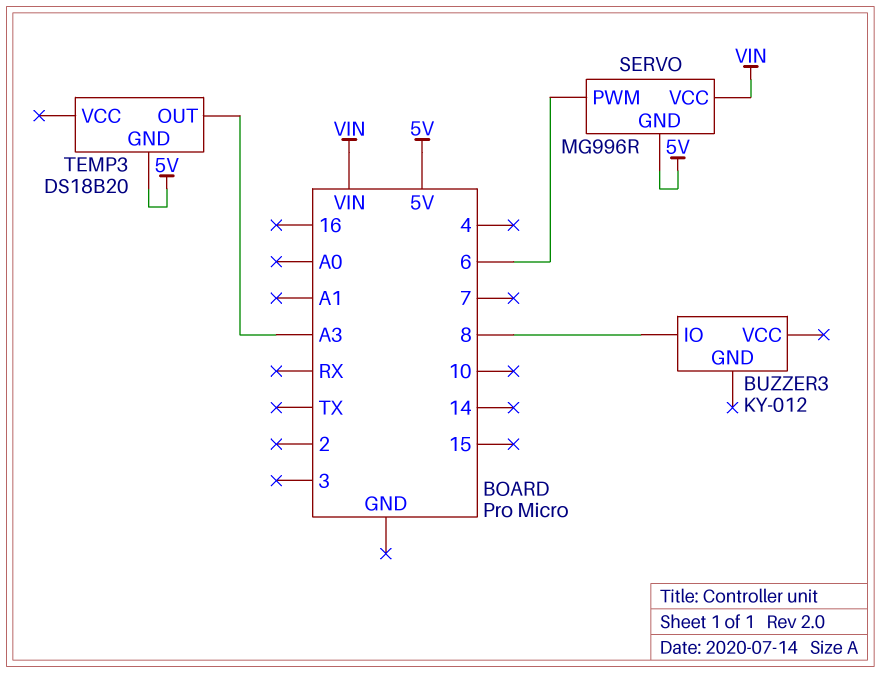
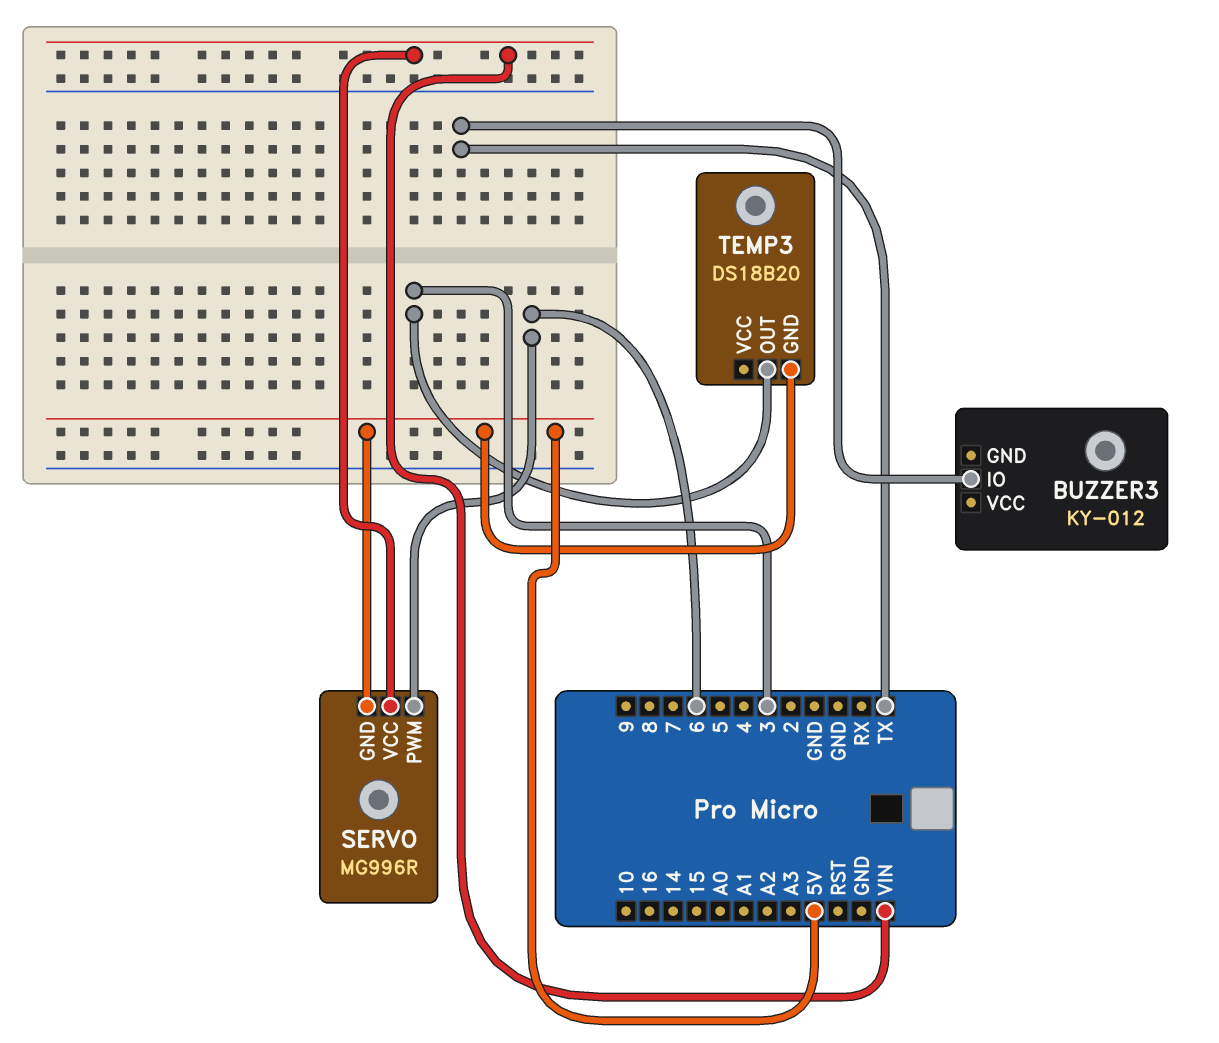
BUZZER3 pin IO: 8 -> TX
TEMP3 pin OUT: A3 -> 3

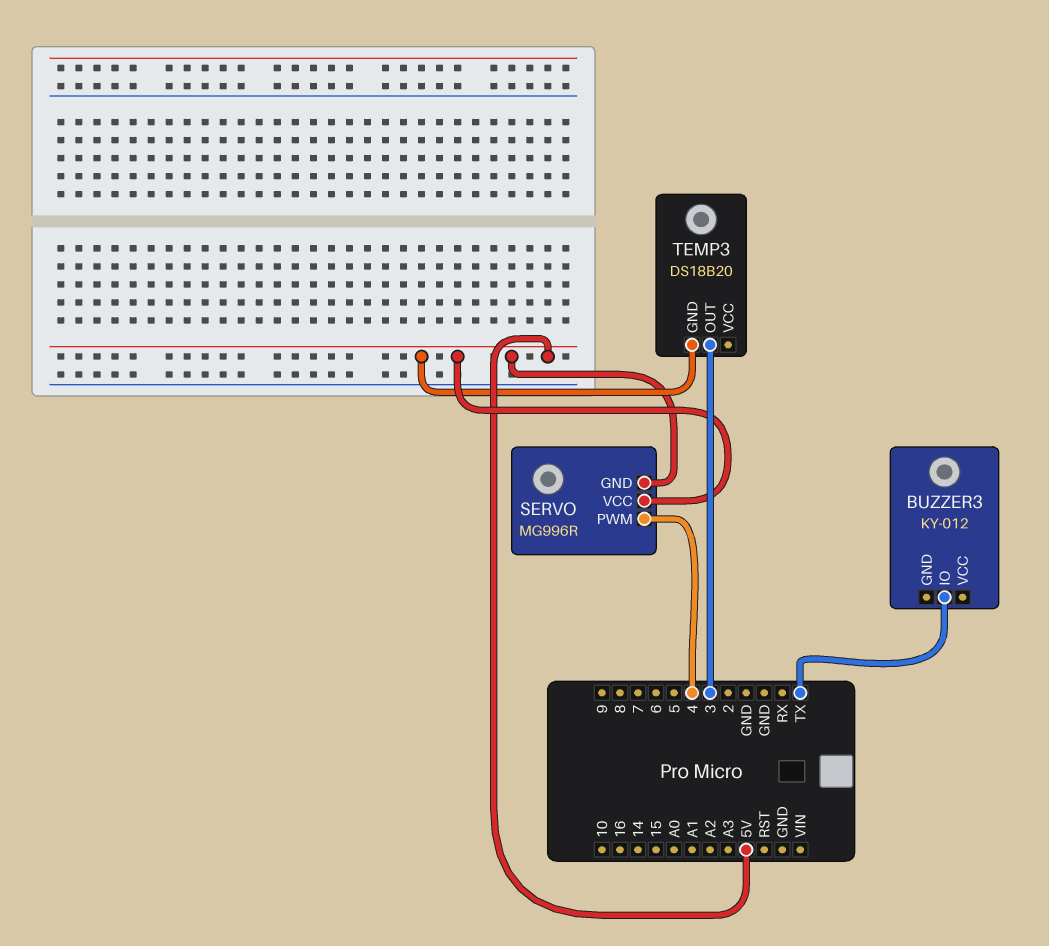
SERVO pin PWM: 6 -> 4
SERVO pin VCC: VIN -> 5V

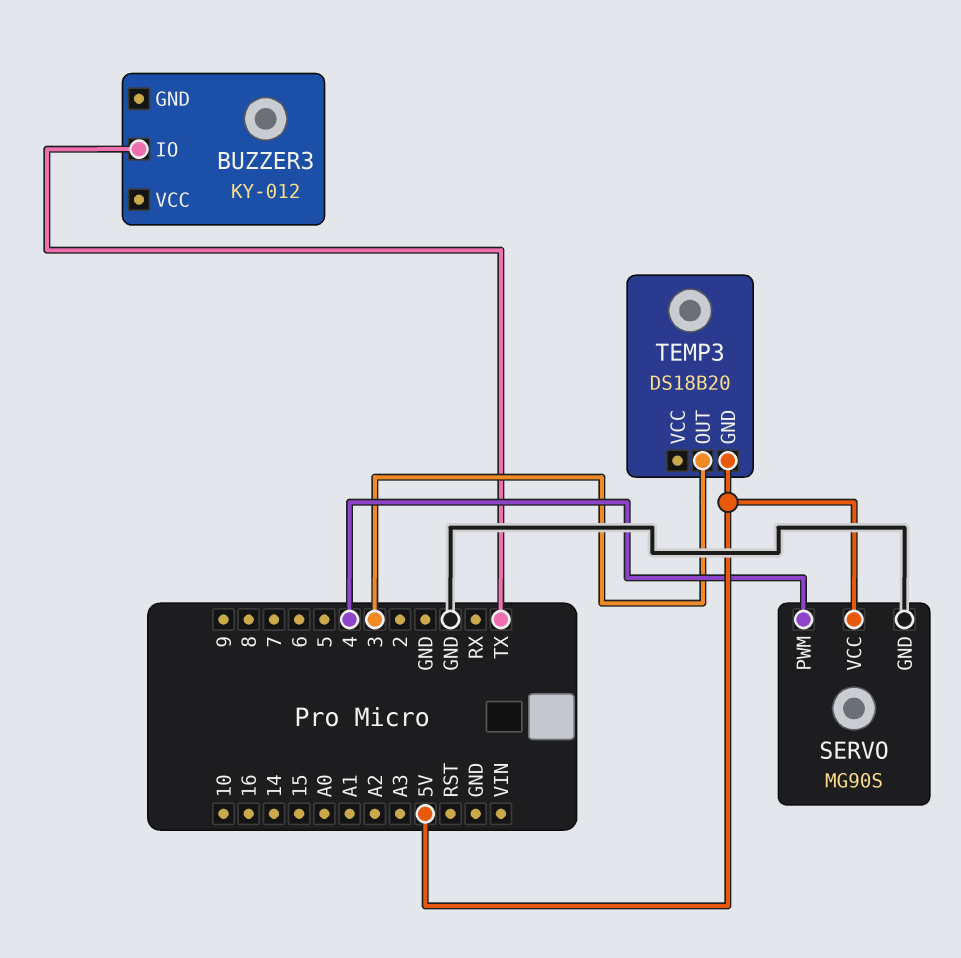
SERVO: MG996R -> MG90S
SERVO pin GND: 5V -> GND

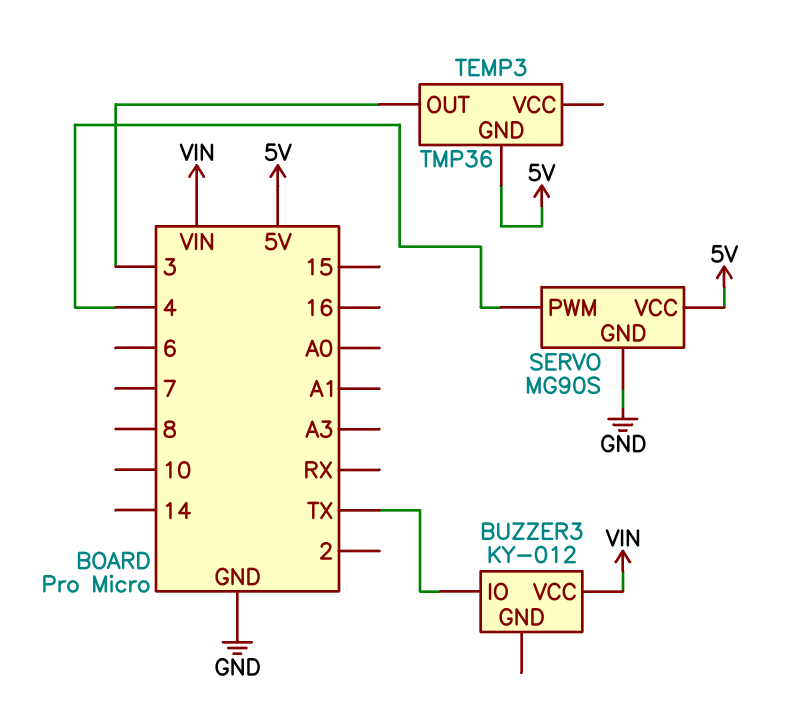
BUZZER3 pin VCC: none -> VIN
TEMP3: DS18B20 -> TMP36

